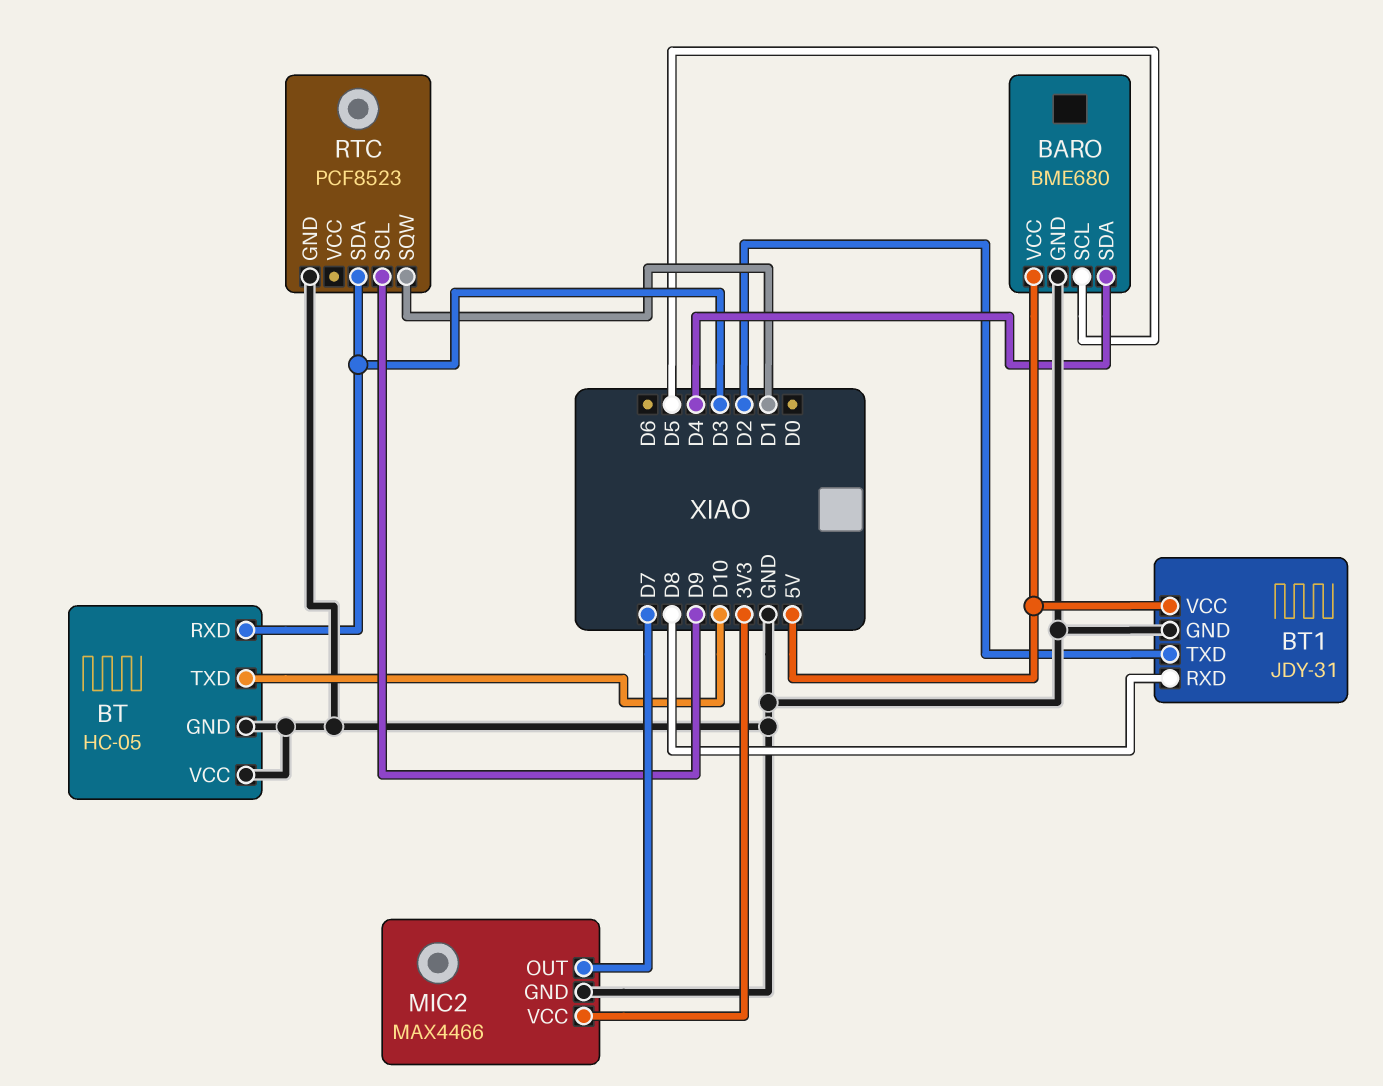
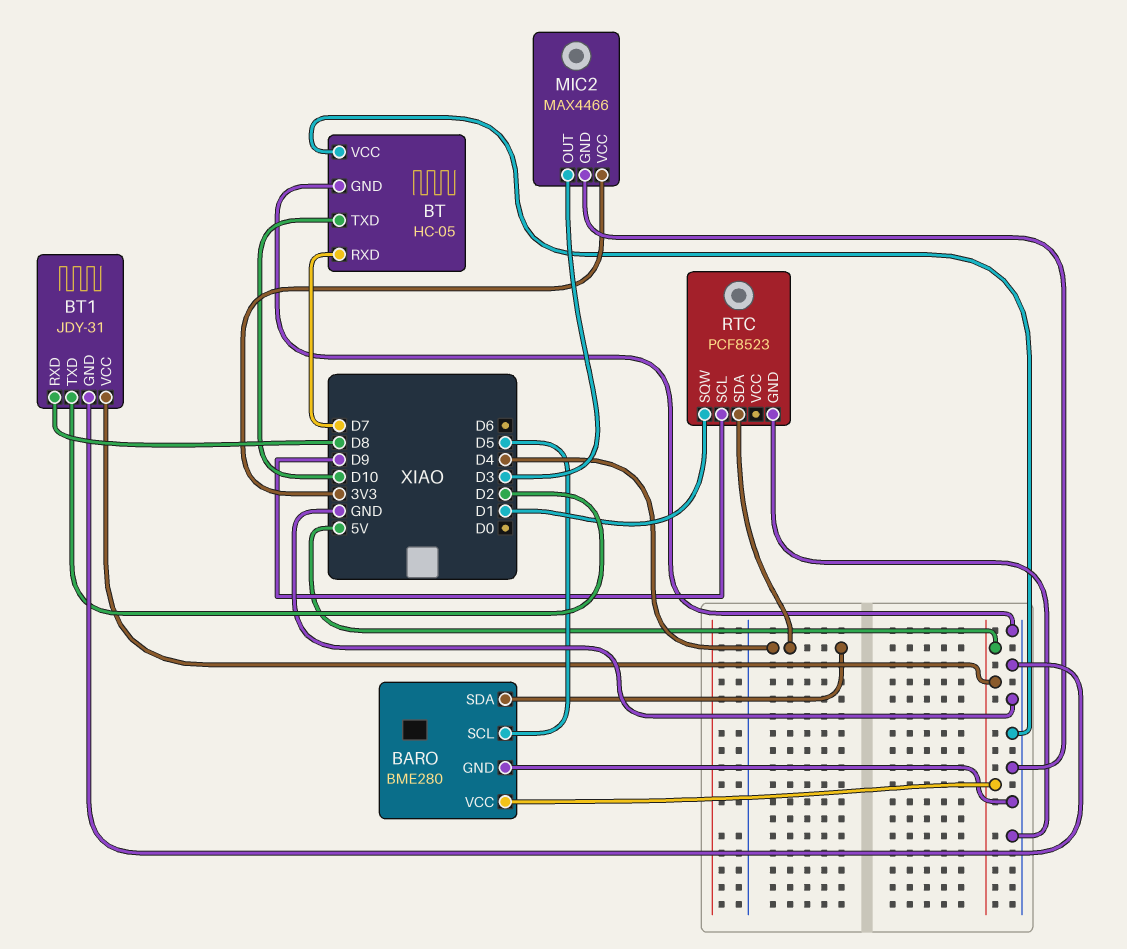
BARO: BME680 -> BME280
BT pin RXD: D3 -> D7
MIC2 pin OUT: D7 -> D3
RTC pin SDA: D3 -> D4

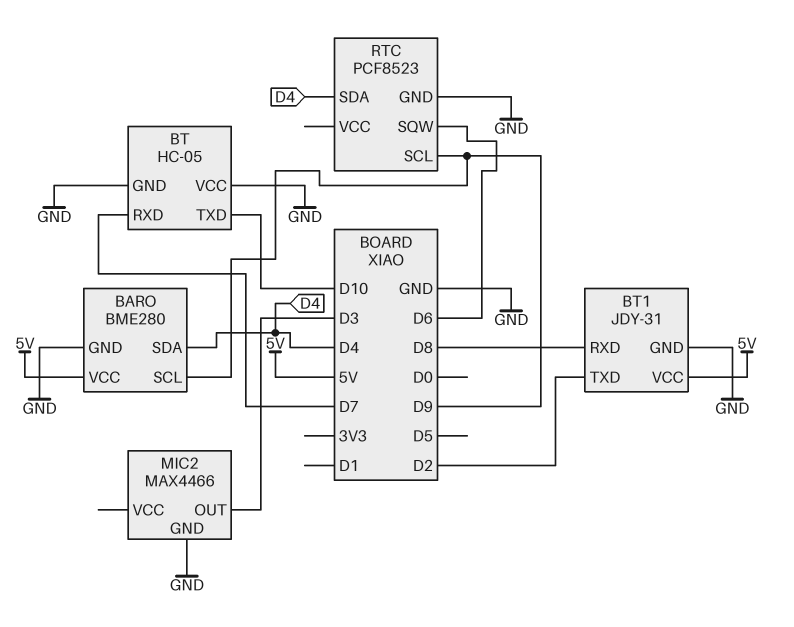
BARO pin SCL: D5 -> D9
MIC2 pin VCC: 3V3 -> none
RTC pin SQW: D1 -> D6

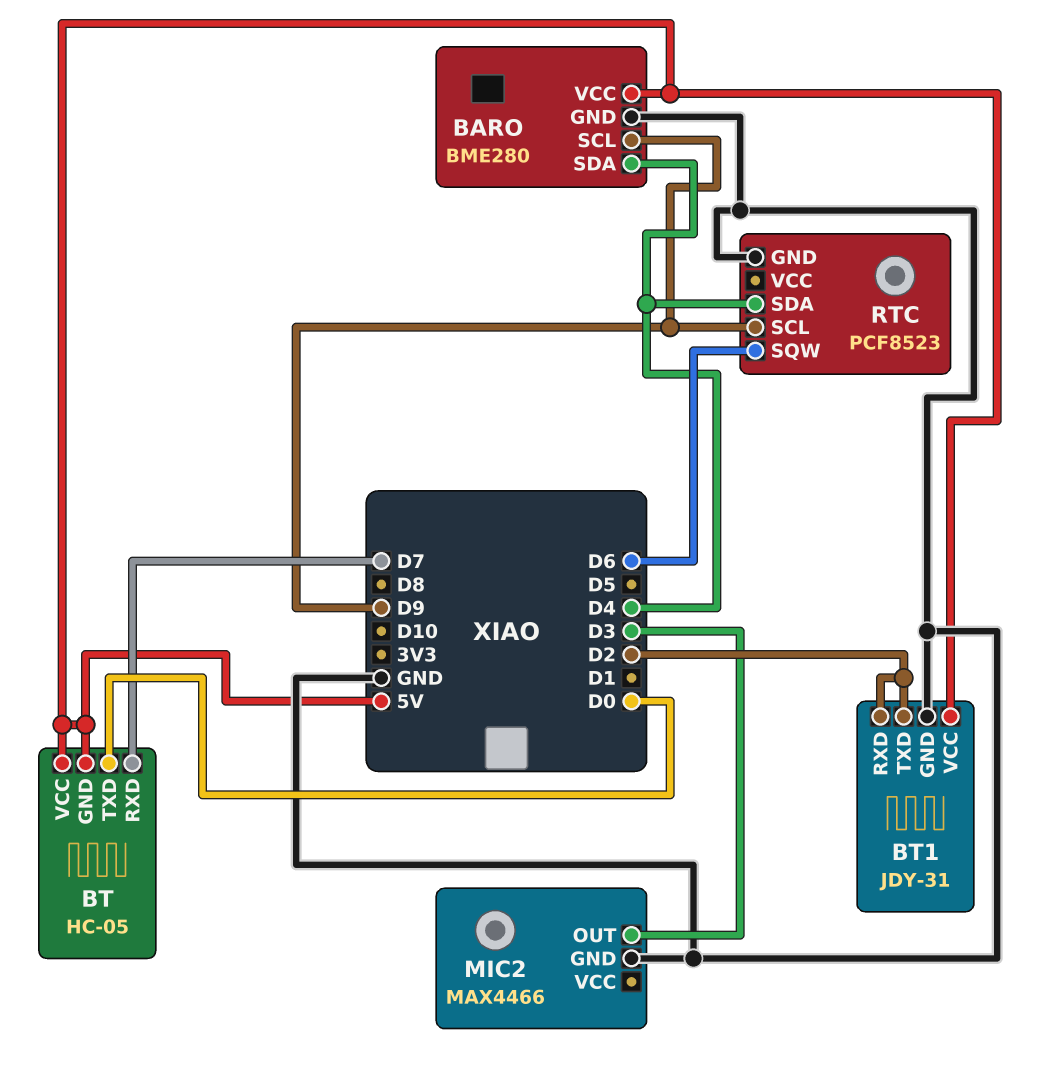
BT pin GND: GND -> 5V
BT pin TXD: D10 -> D0
BT pin VCC: GND -> 5V
BT1 pin RXD: D8 -> D2

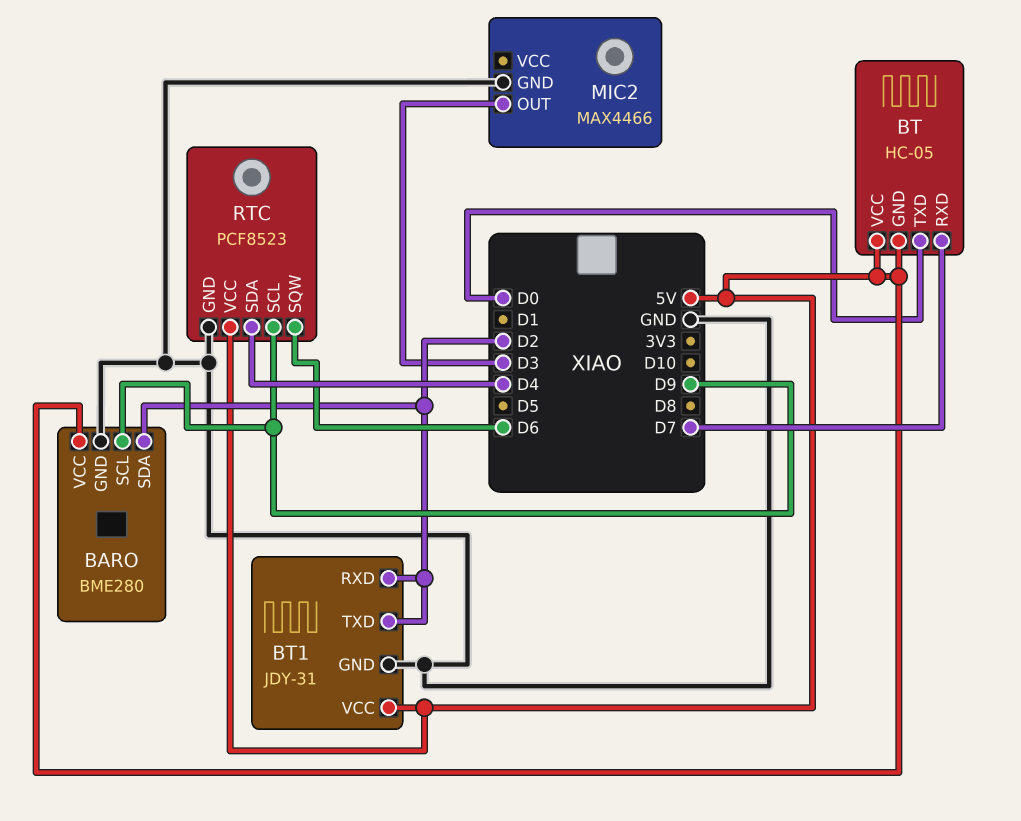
BARO pin SDA: D4 -> D2
RTC pin VCC: none -> 5V

